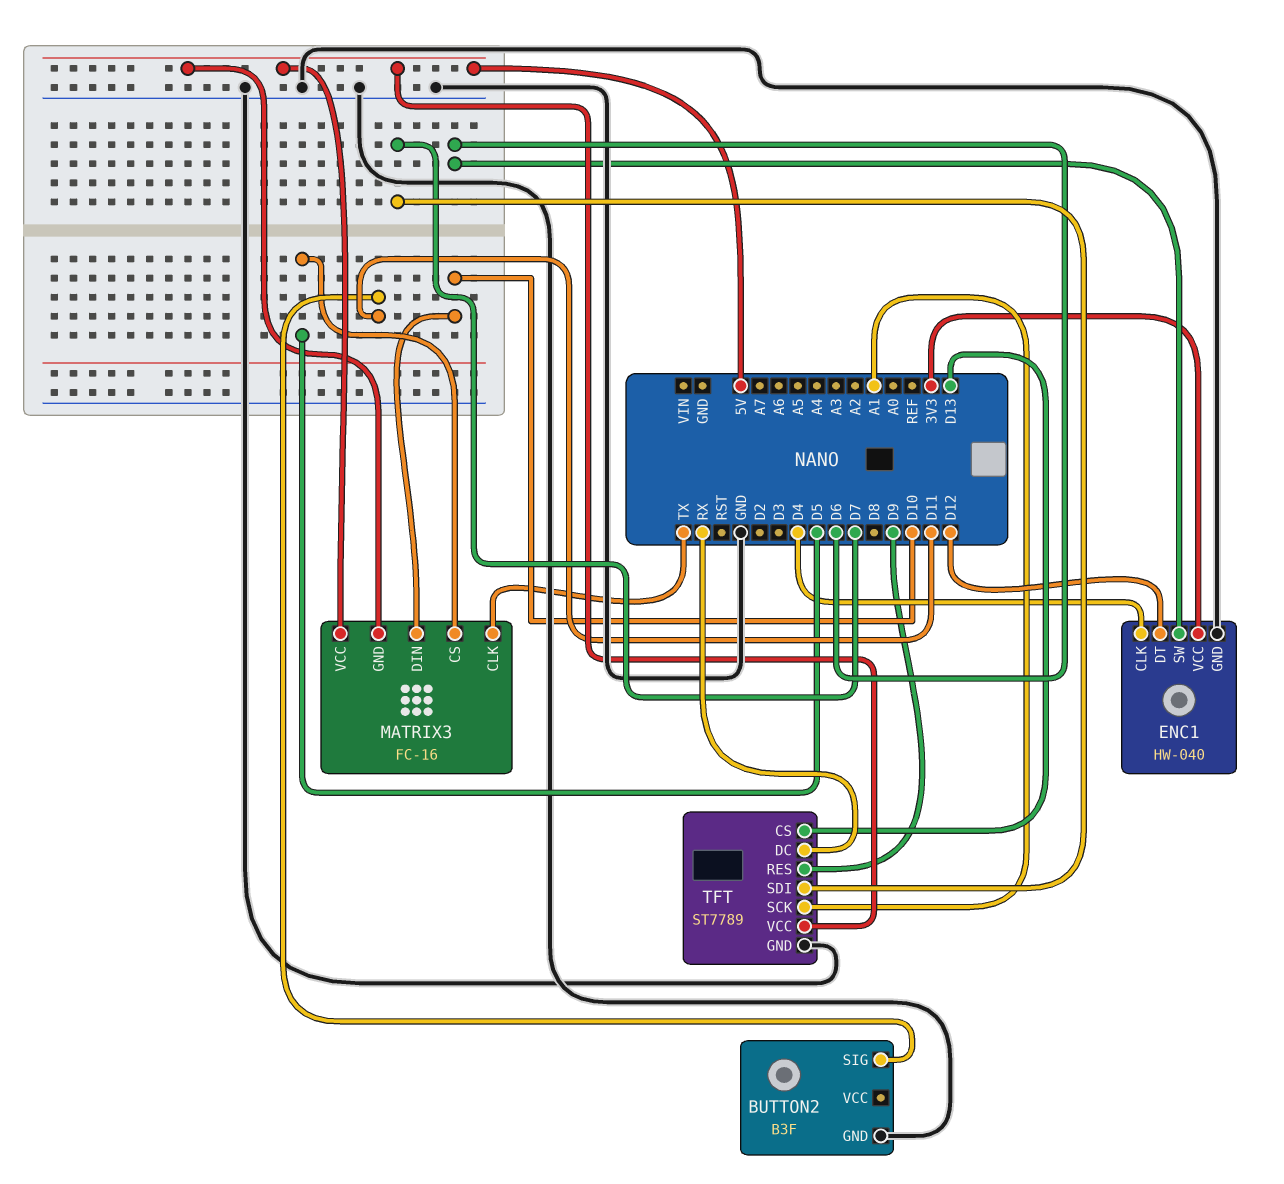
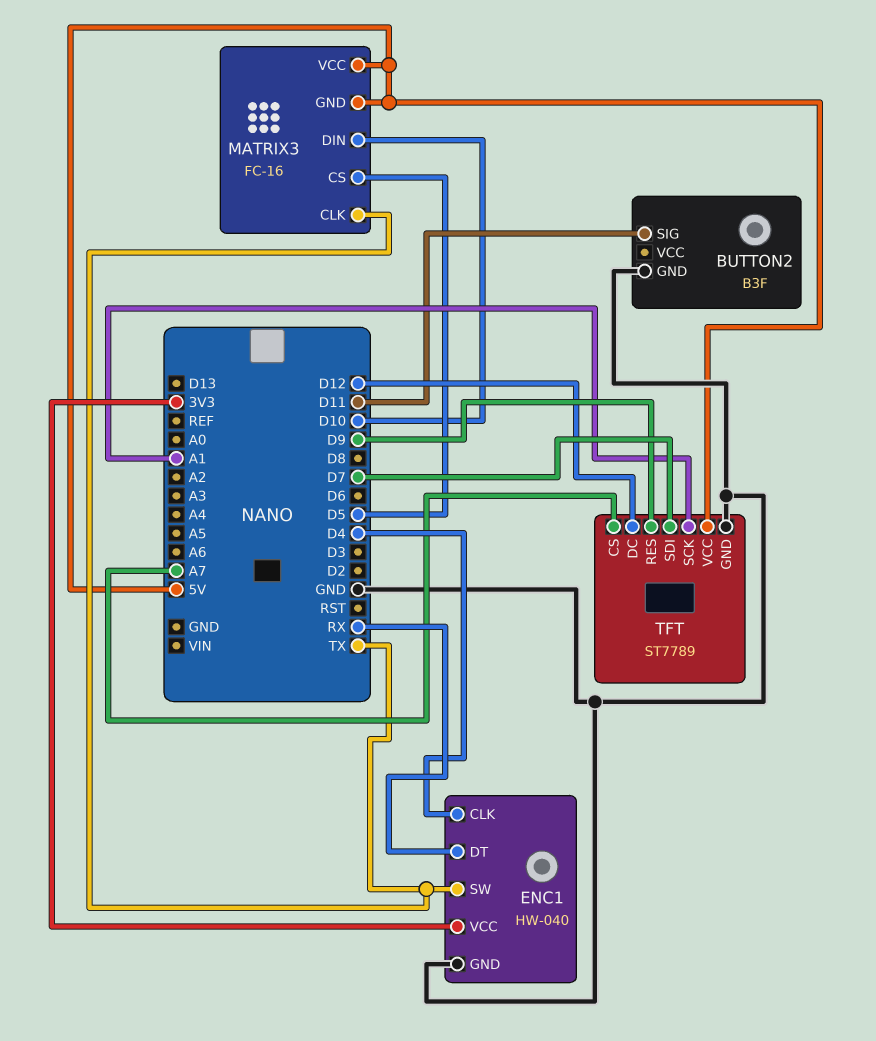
ENC1 pin DT: D12 -> RX
ENC1 pin SW: D6 -> TX
TFT pin CS: D13 -> A7
TFT pin DC: RX -> D12

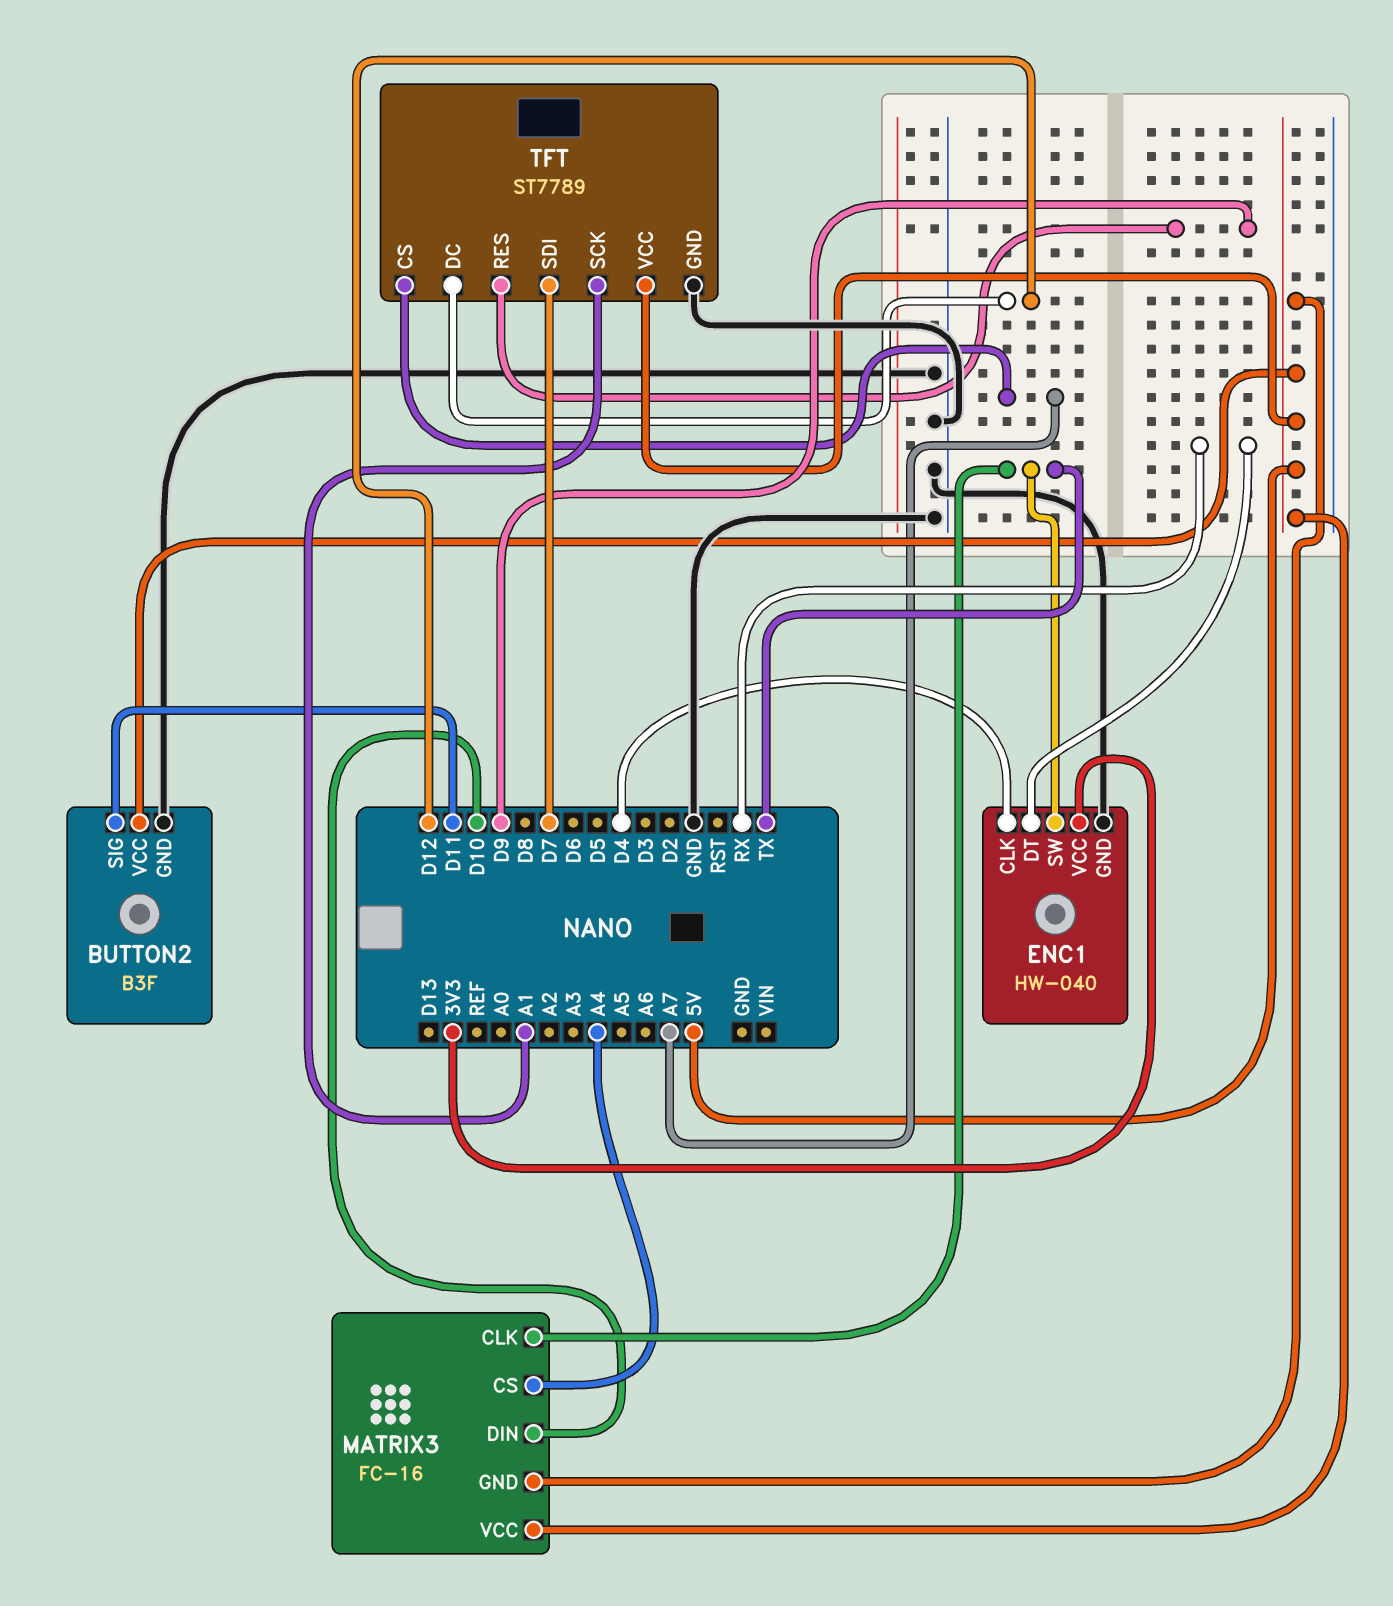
BUTTON2 pin VCC: none -> 5V
MATRIX3 pin CS: D5 -> A4

